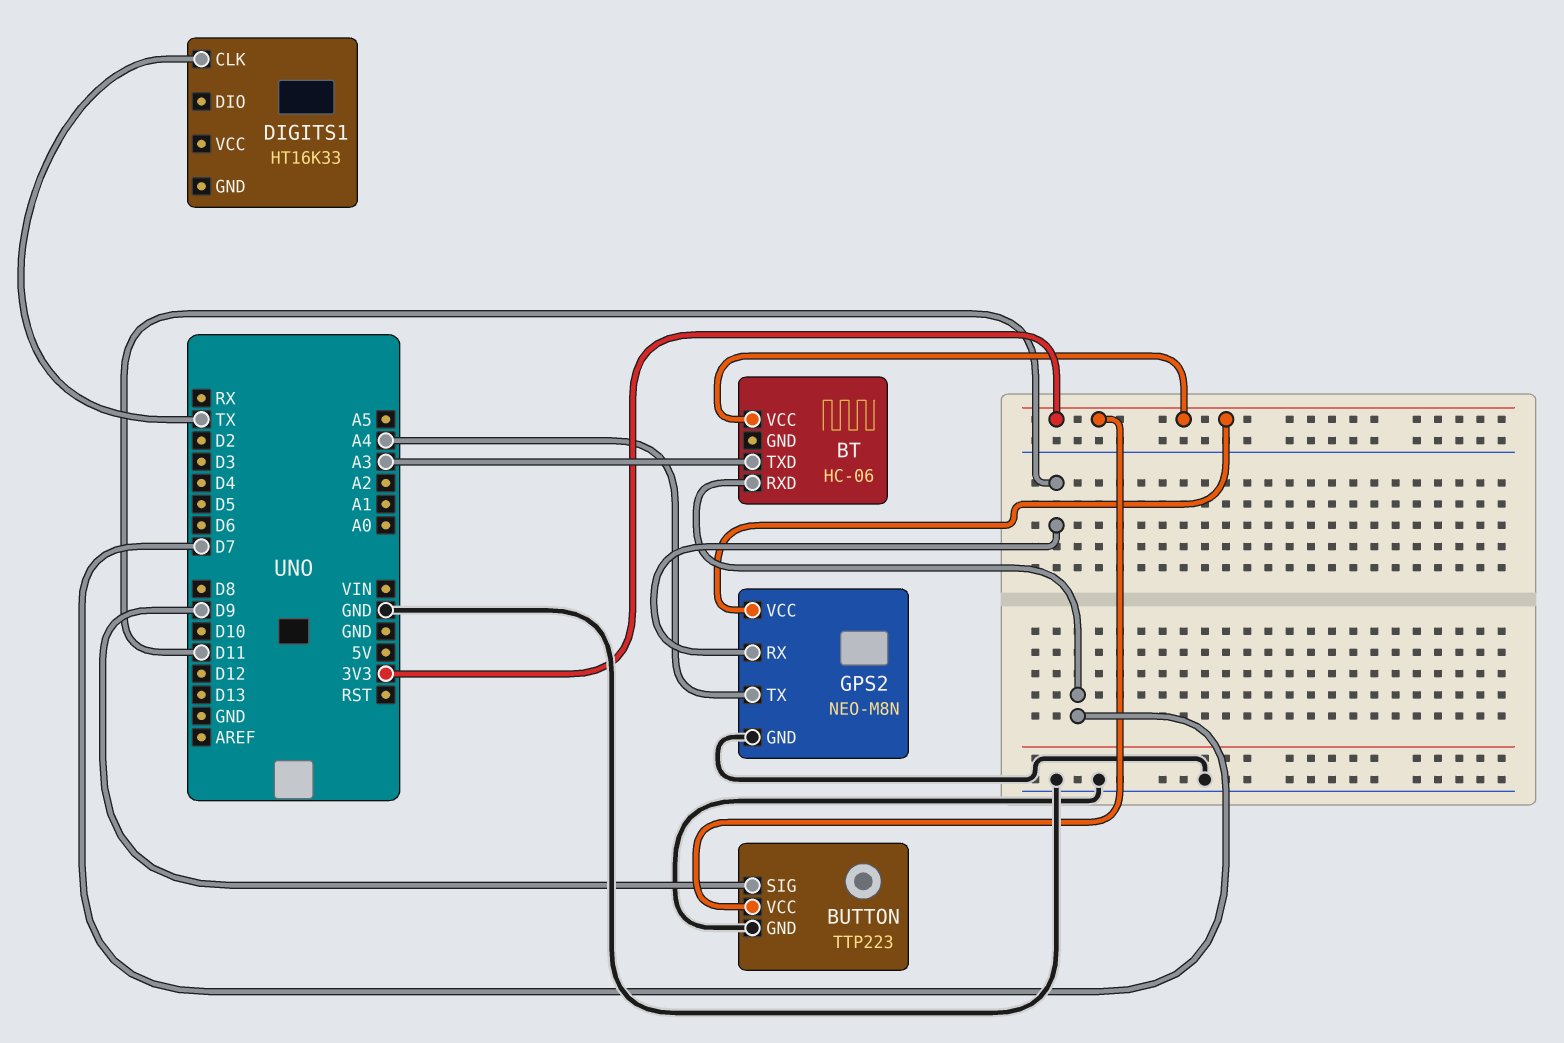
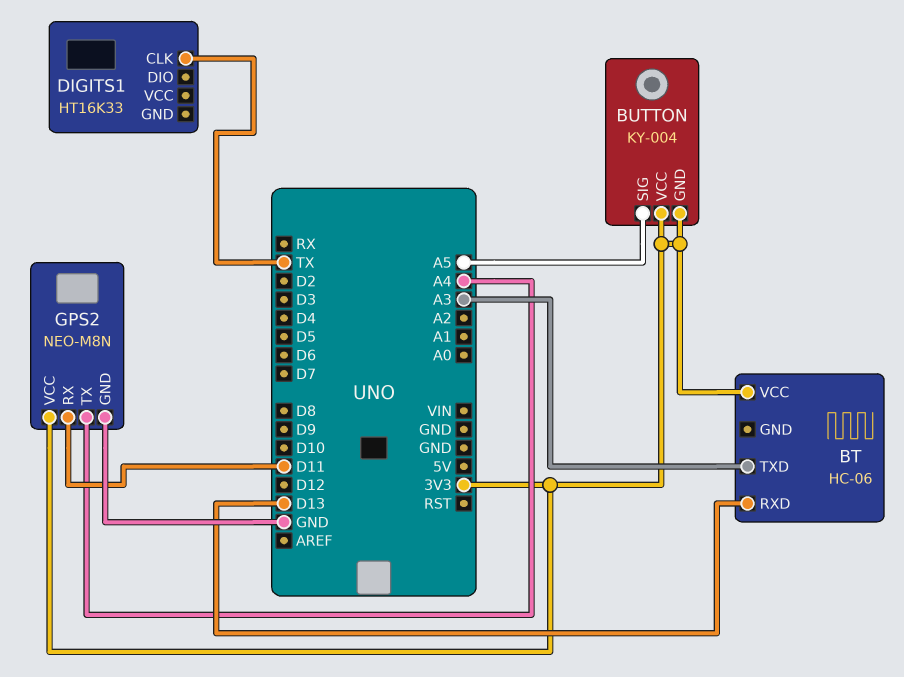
BT pin RXD: D7 -> D13
BUTTON: TTP223 -> KY-004
BUTTON pin GND: GND -> 3V3
BUTTON pin SIG: D9 -> A5

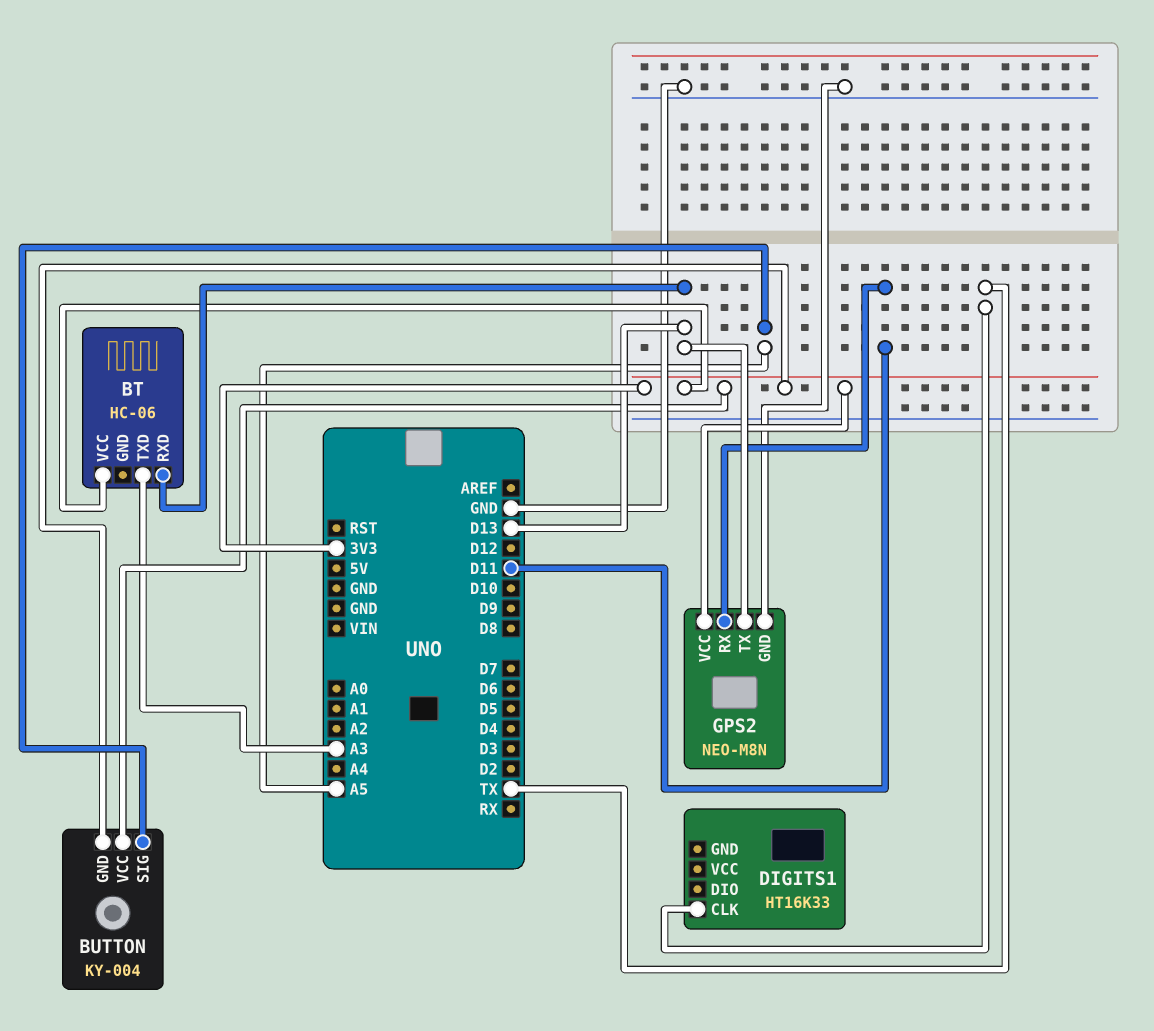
GPS2 pin TX: A4 -> D13

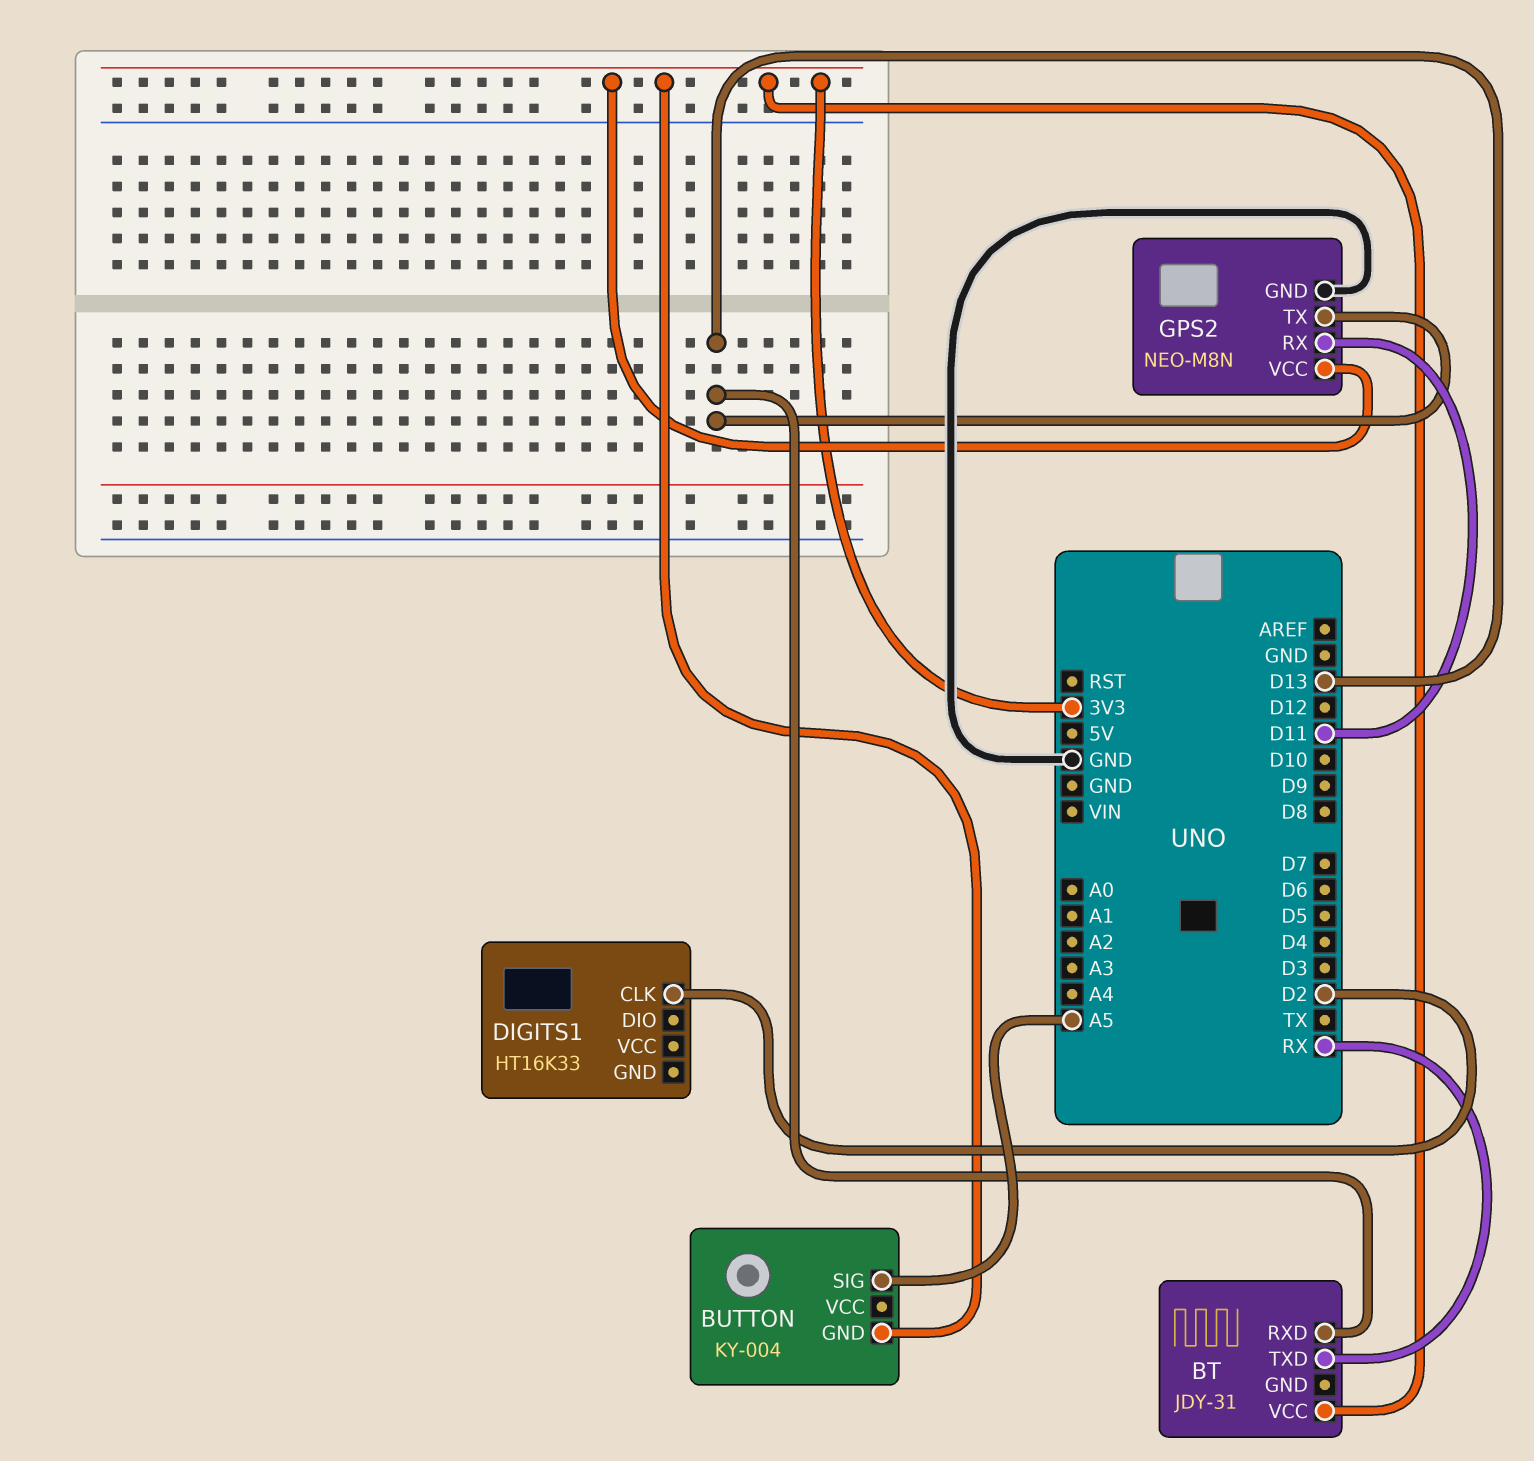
BT: HC-06 -> JDY-31
BT pin TXD: A3 -> RX
BUTTON pin VCC: 3V3 -> none
DIGITS1 pin CLK: TX -> D2

